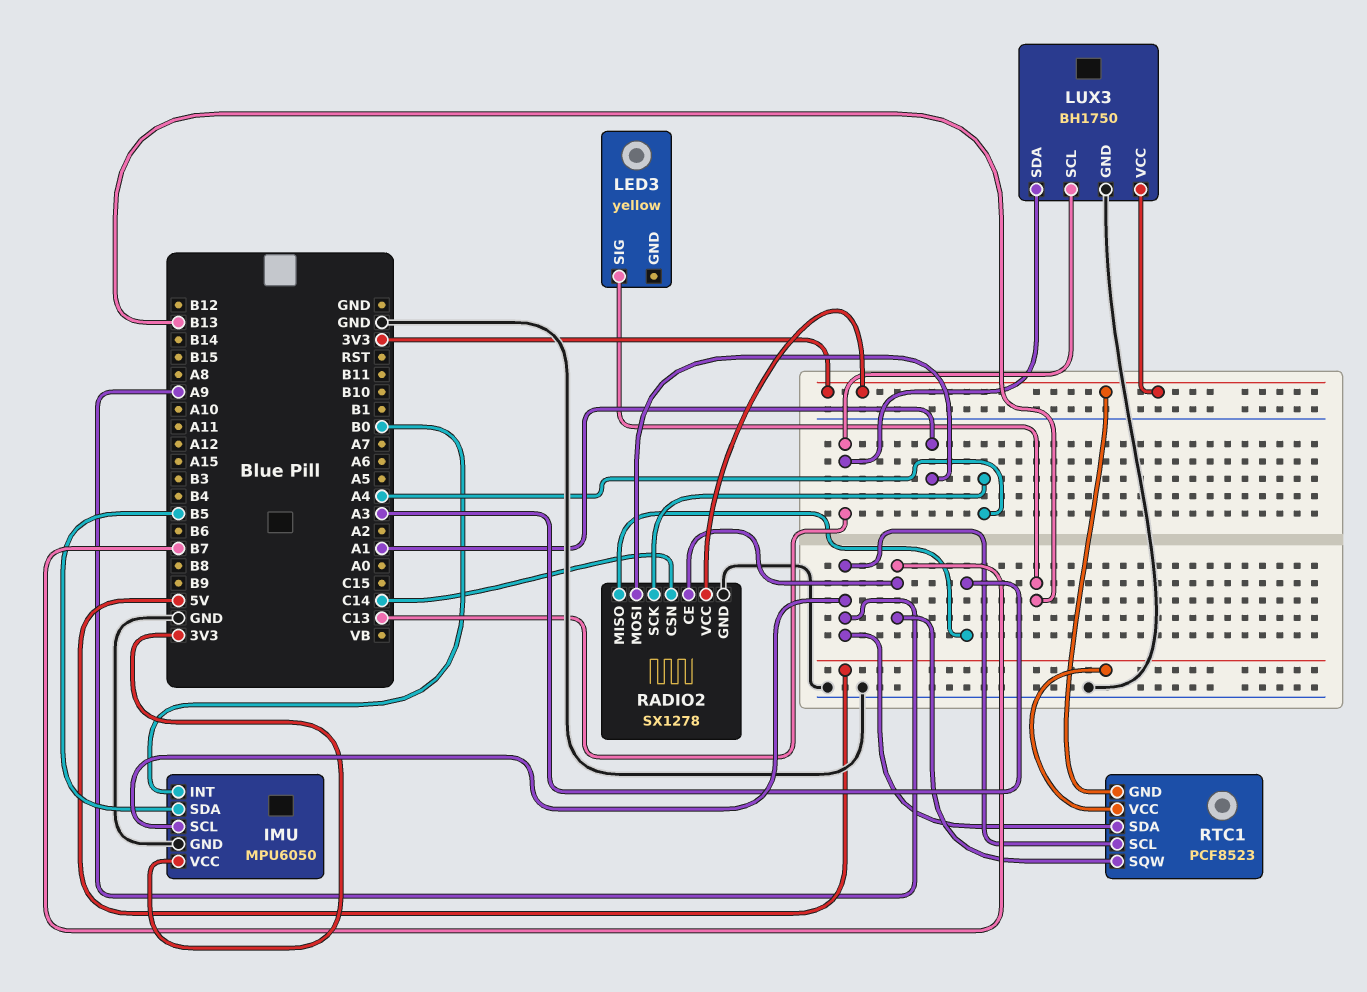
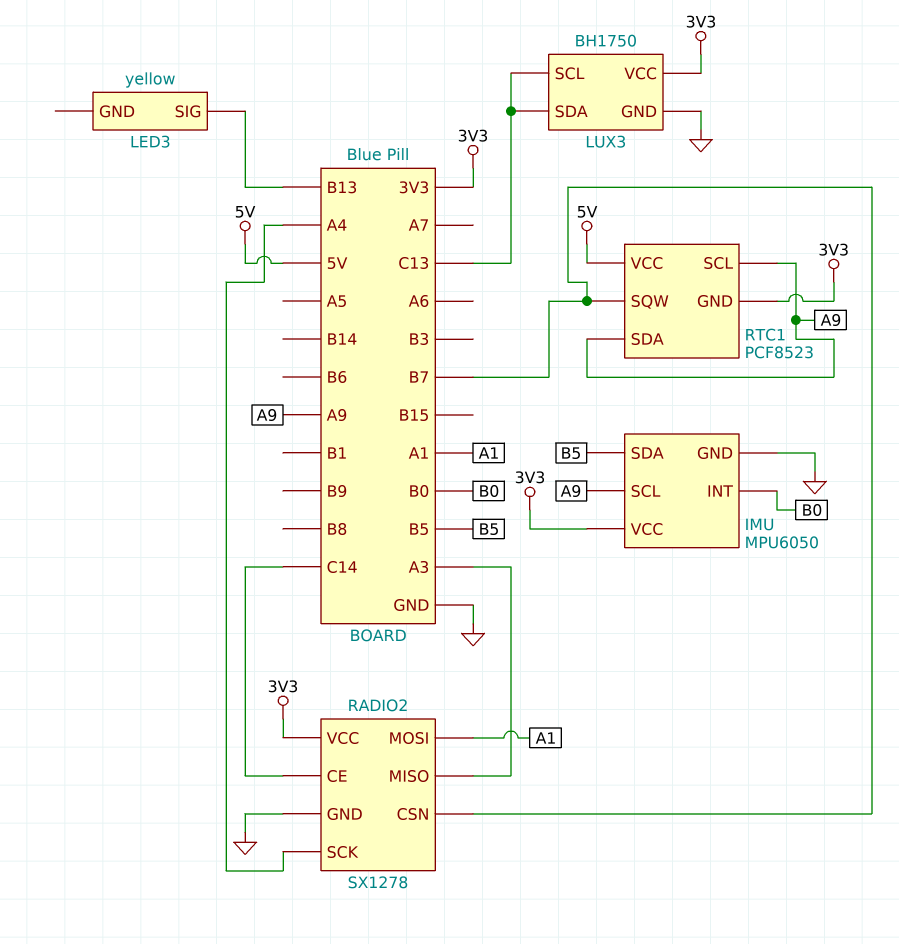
RADIO2 pin CE: B7 -> C14
RADIO2 pin CSN: C14 -> B7

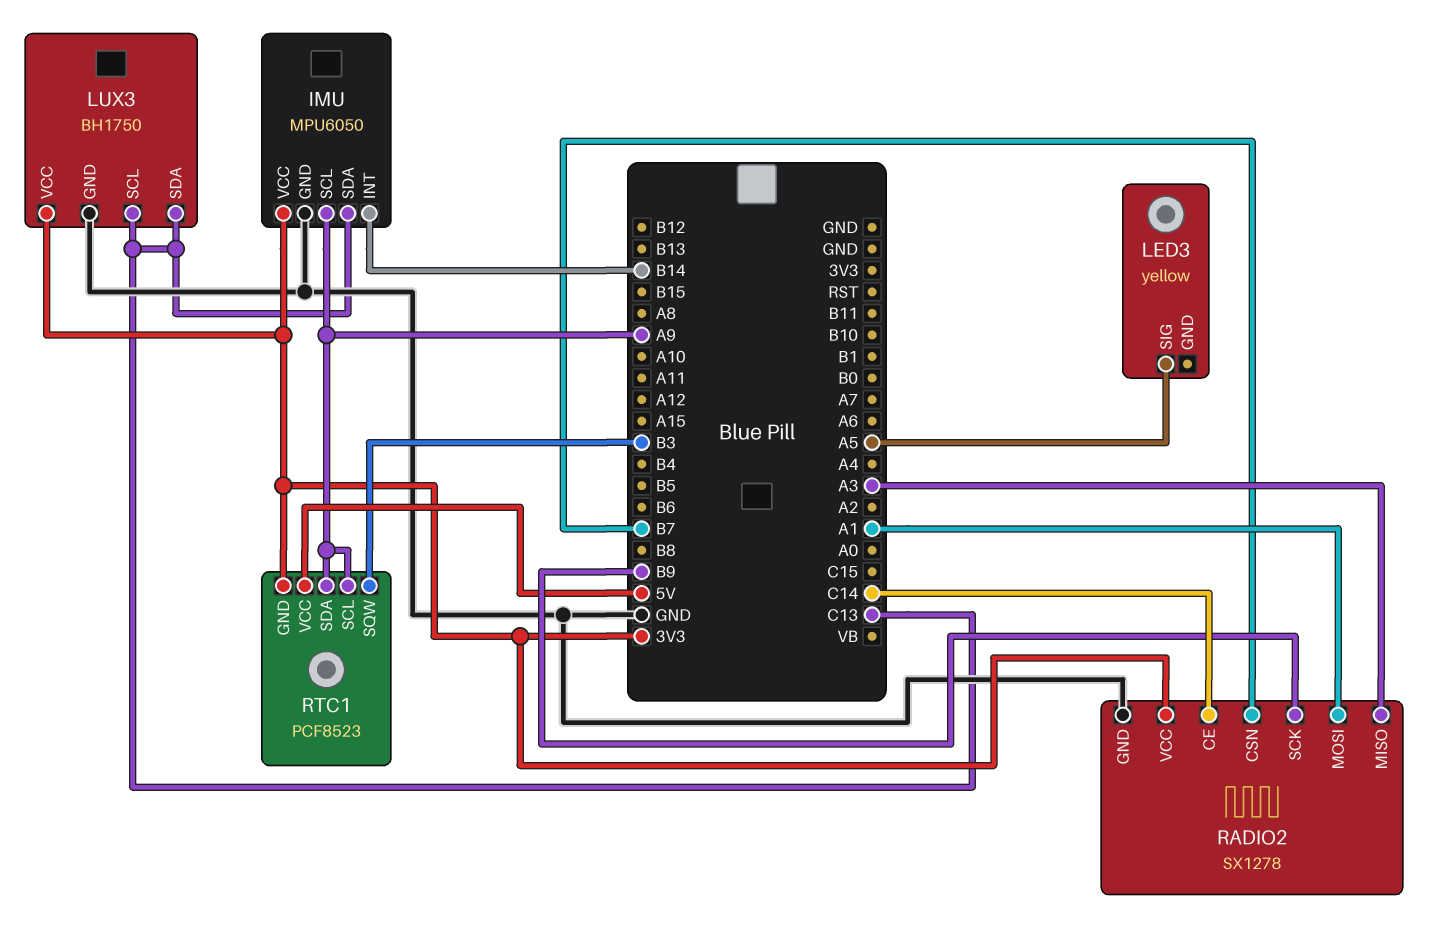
IMU pin INT: B0 -> B14
IMU pin SDA: B5 -> C13
LED3 pin SIG: B13 -> A5
RADIO2 pin SCK: A4 -> B9
RTC1 pin SQW: B7 -> B3

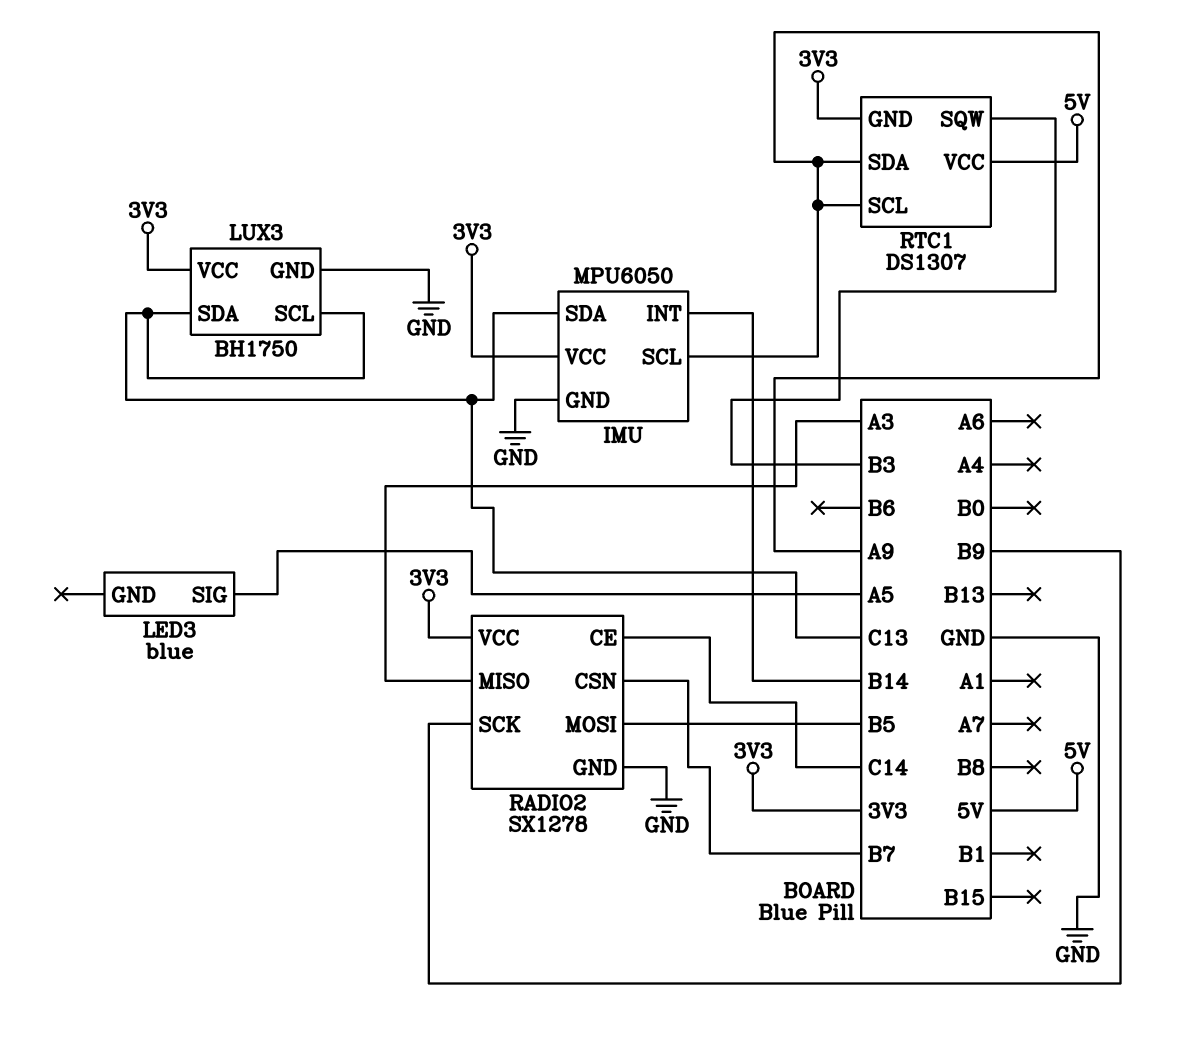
LED3: yellow -> blue
RADIO2 pin MOSI: A1 -> B5
RTC1: PCF8523 -> DS1307

